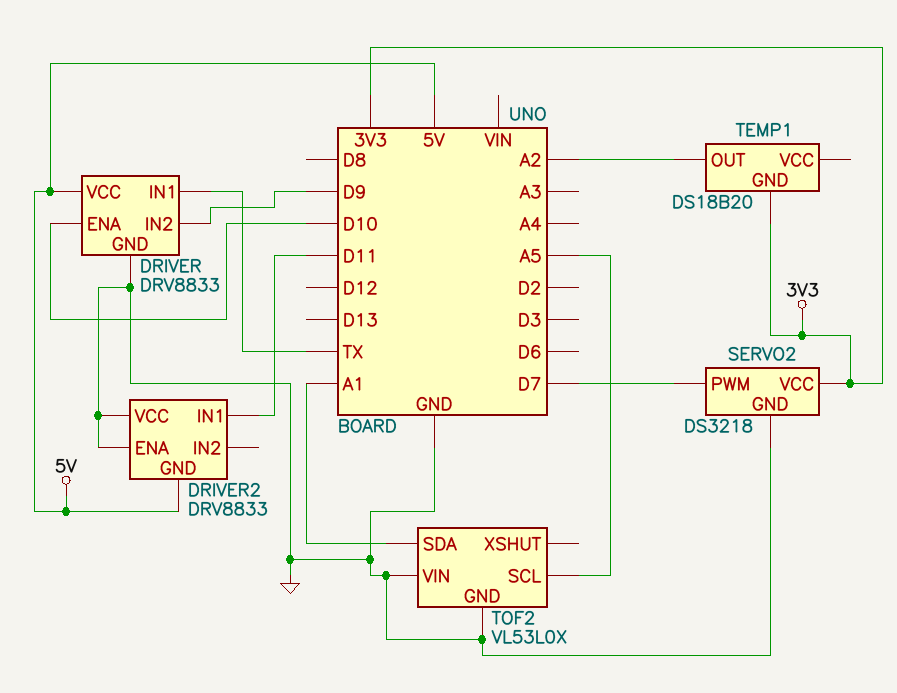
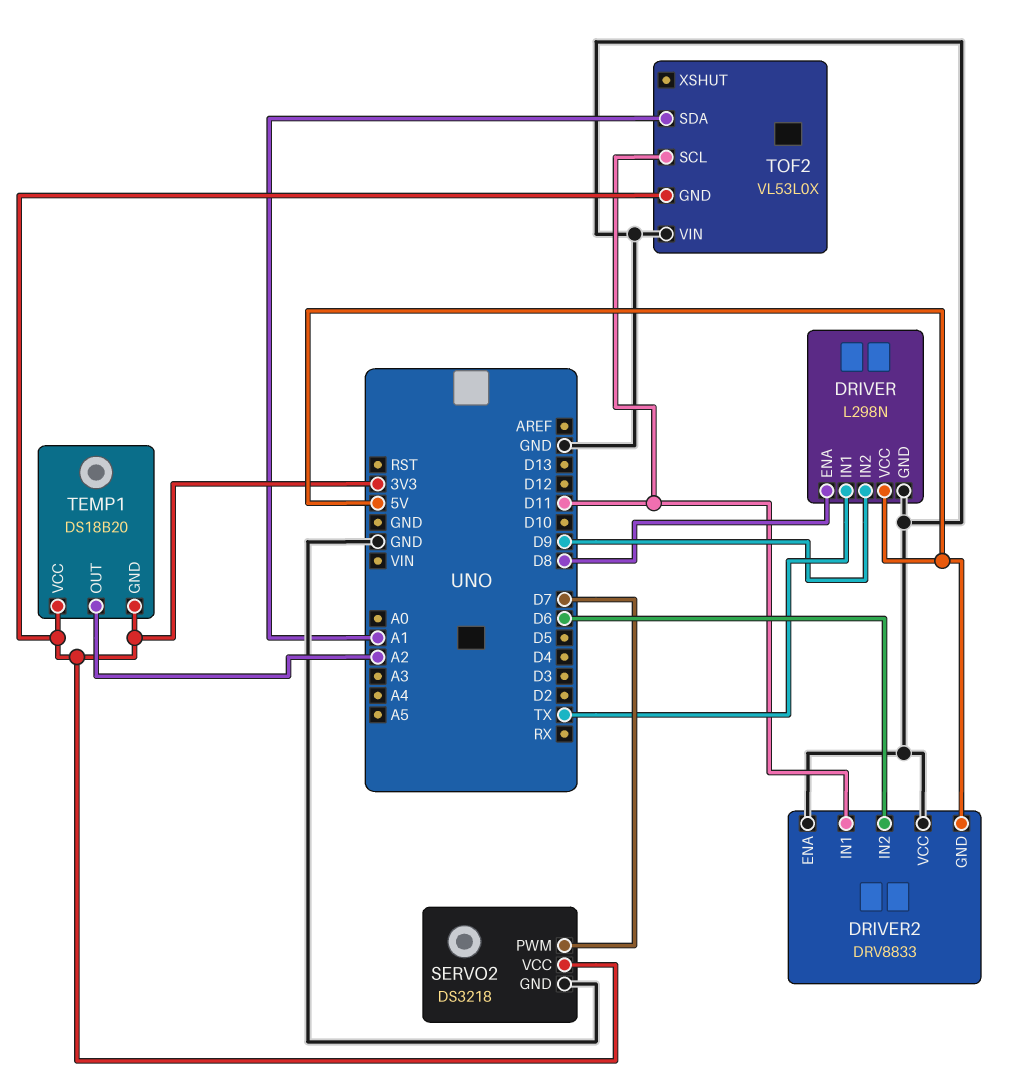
DRIVER: DRV8833 -> L298N
DRIVER pin ENA: D10 -> D8
DRIVER2 pin IN2: none -> D6
TEMP1 pin VCC: none -> 3V3
TOF2 pin GND: GND -> 3V3
TOF2 pin SCL: A5 -> D11

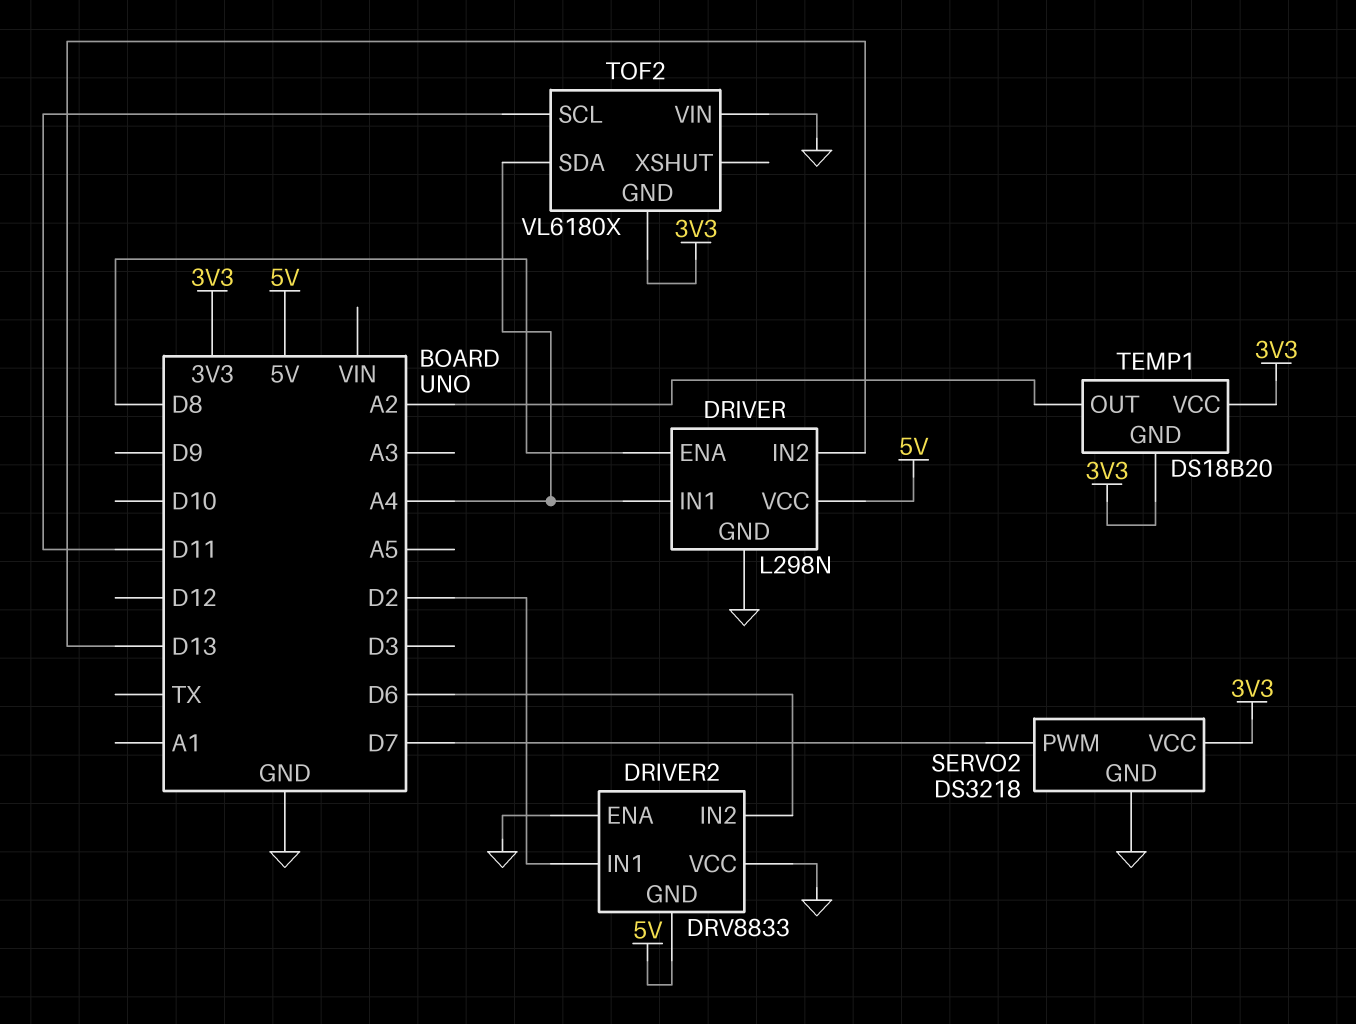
DRIVER pin IN1: TX -> A4
DRIVER pin IN2: D9 -> D13
DRIVER2 pin IN1: D11 -> D2
TOF2: VL53L0X -> VL6180X
TOF2 pin SDA: A1 -> A4

